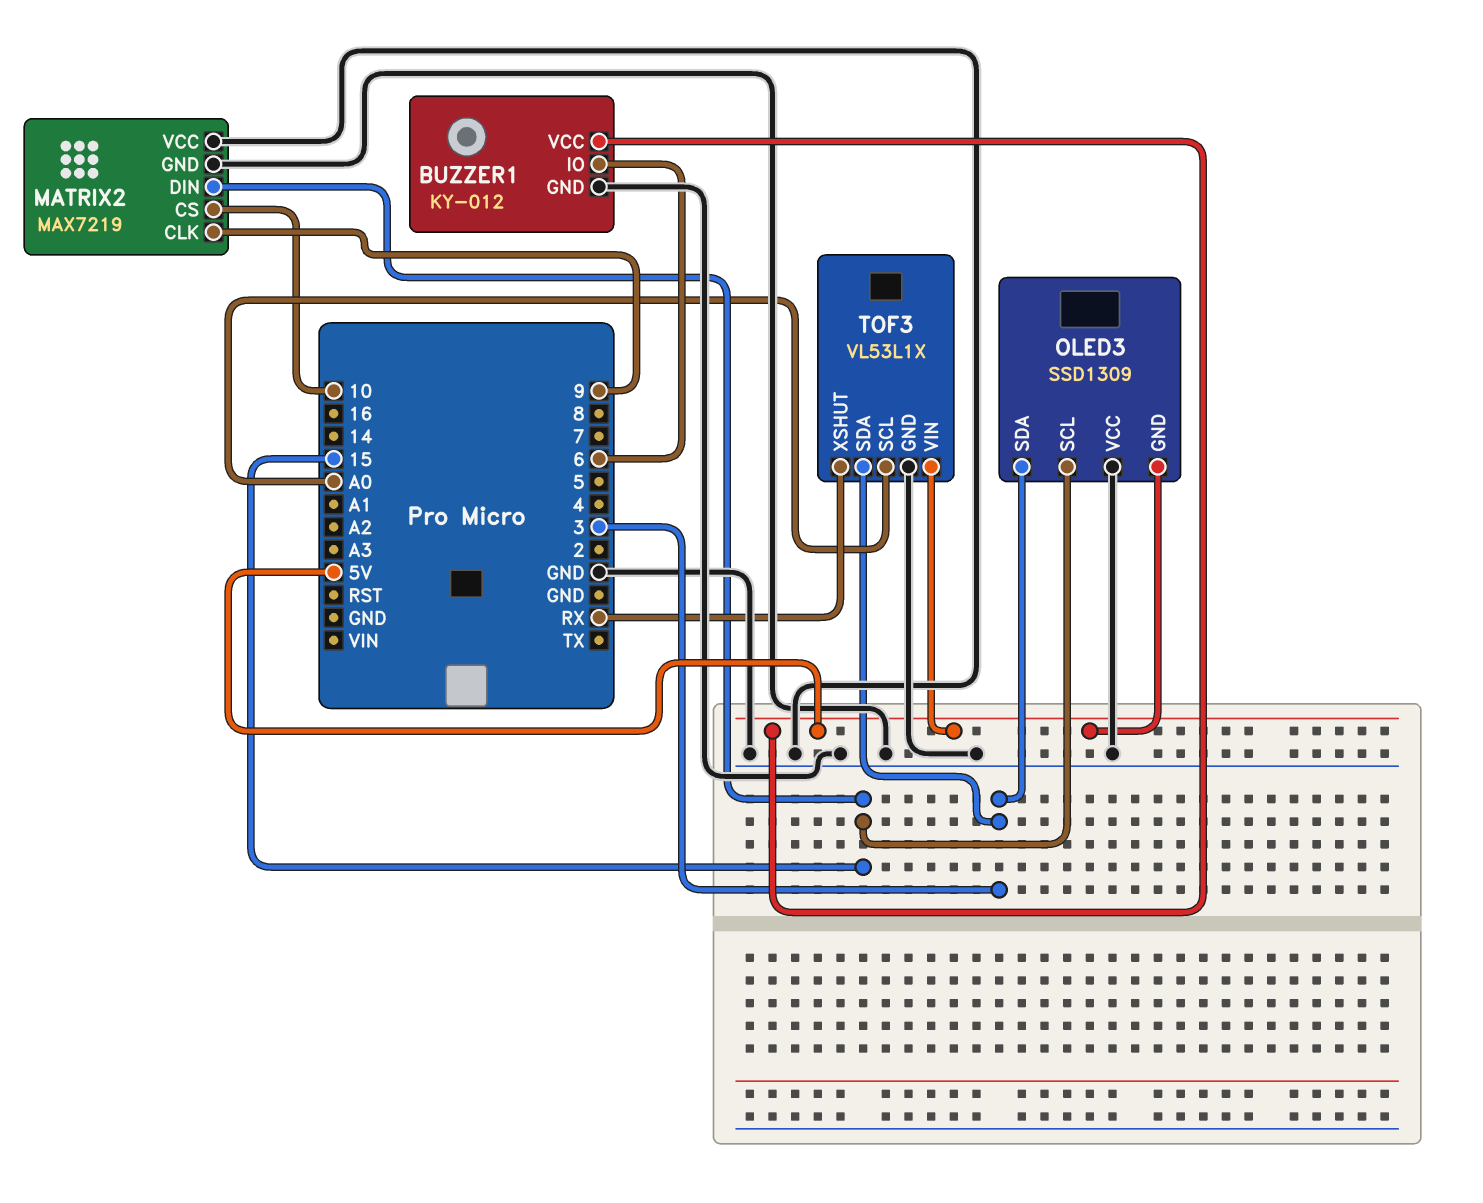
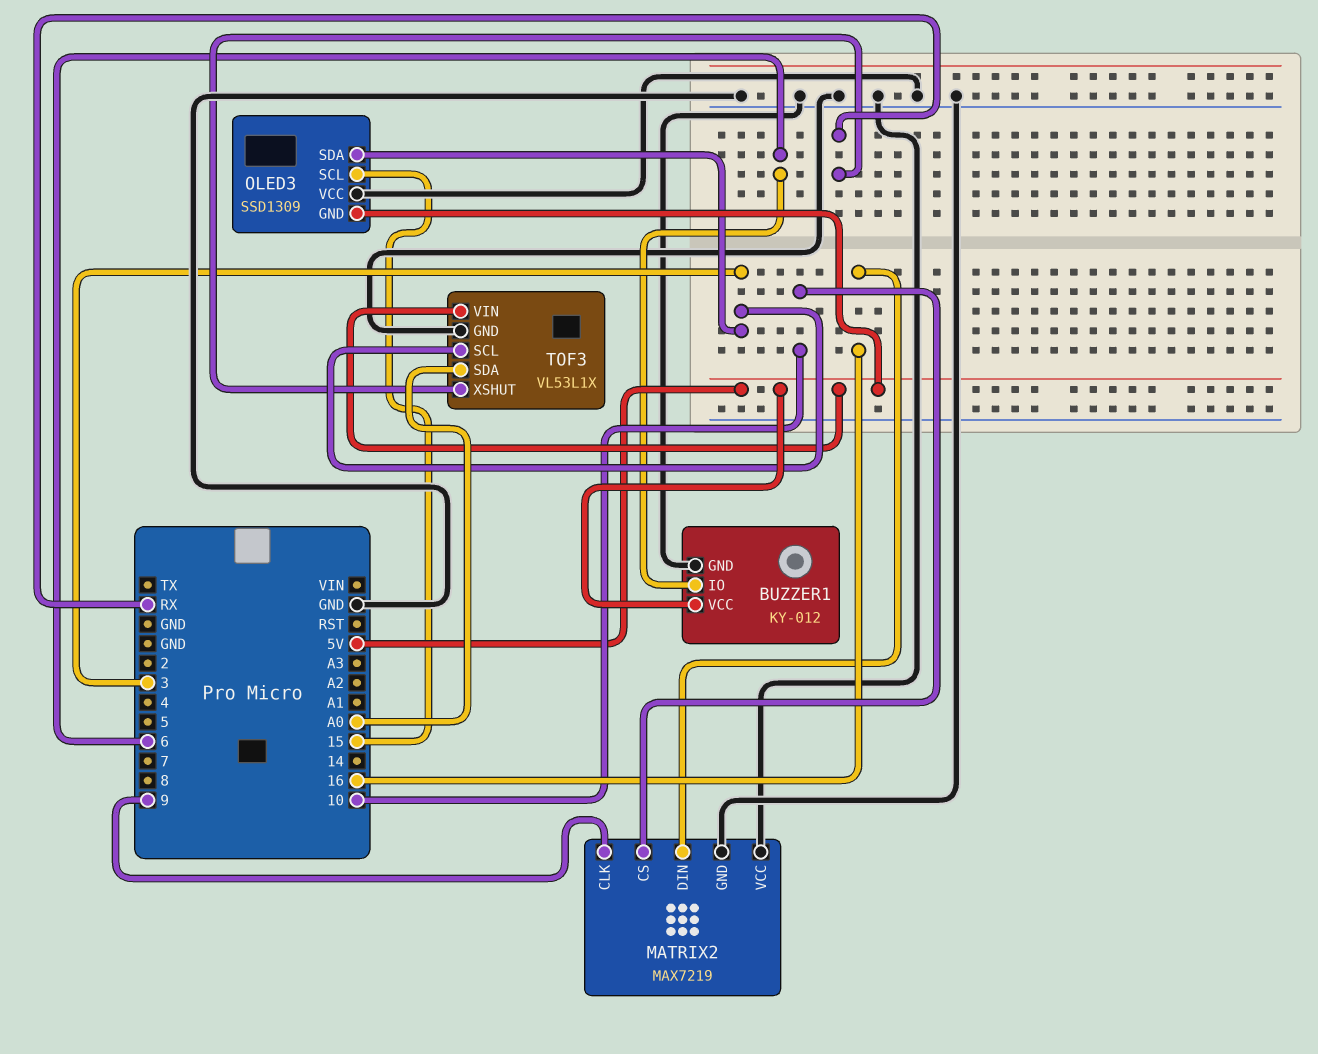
MATRIX2 pin DIN: 15 -> 16
TOF3 pin SCL: A0 -> 3
TOF3 pin SDA: 3 -> A0

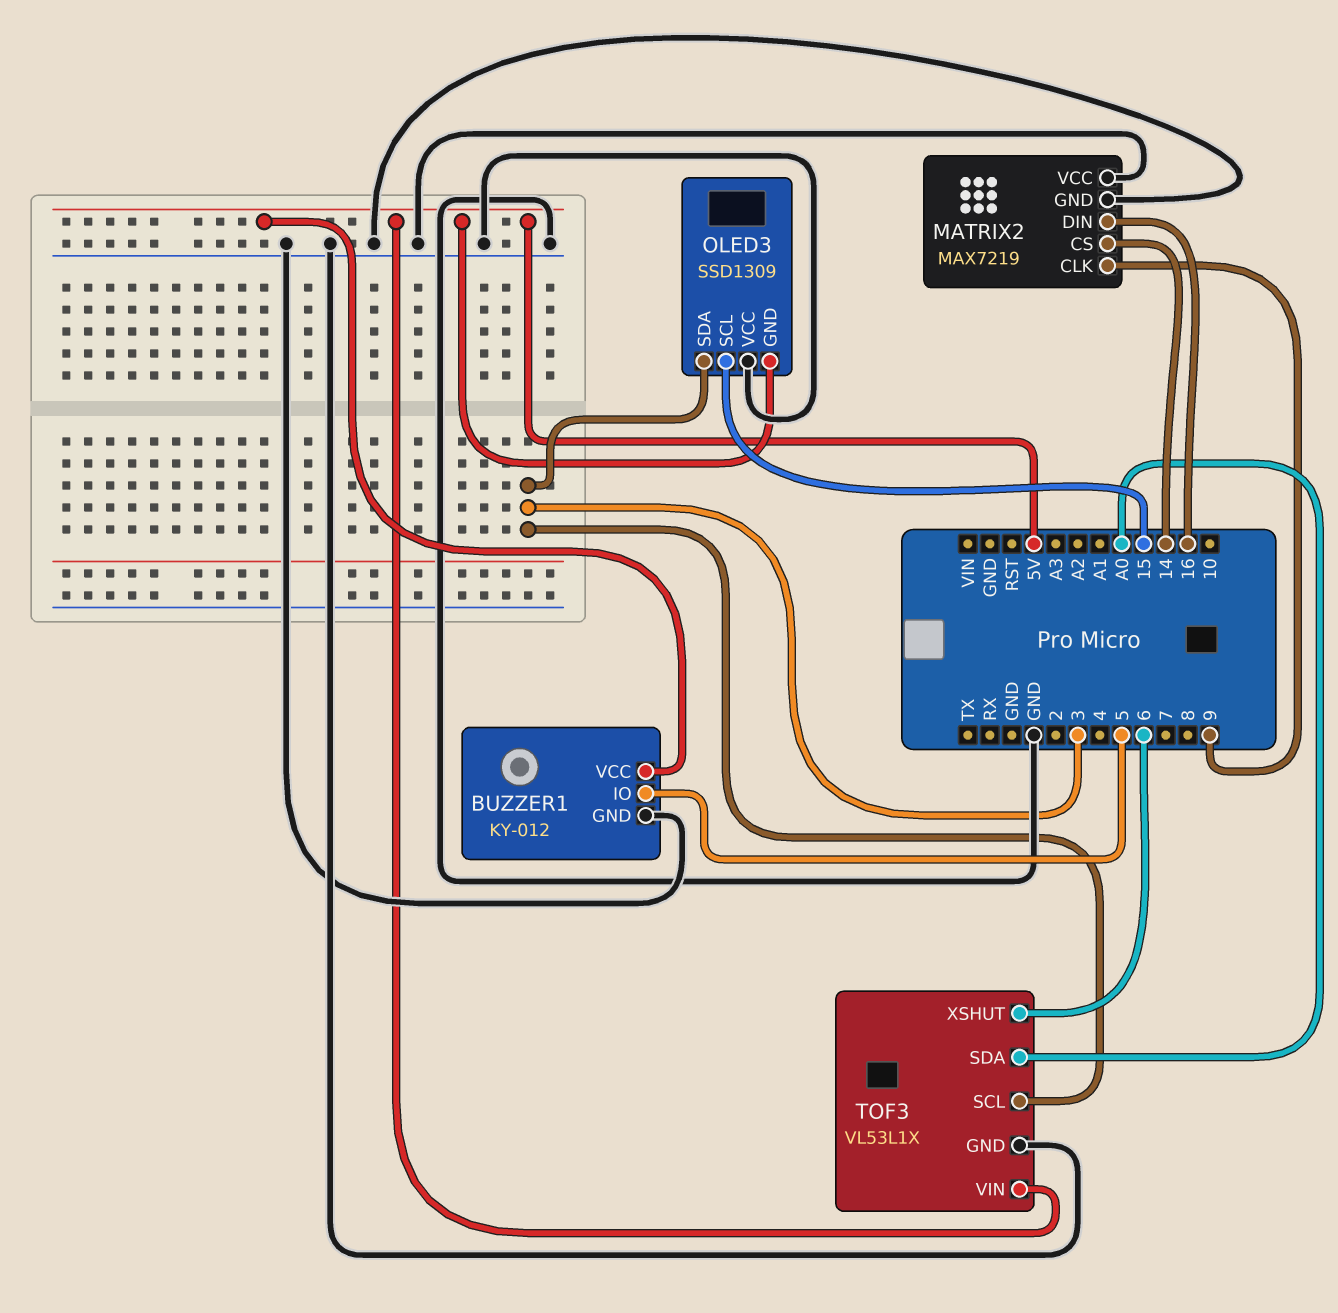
BUZZER1 pin IO: 6 -> 5
MATRIX2 pin CS: 10 -> 14
TOF3 pin XSHUT: RX -> 6

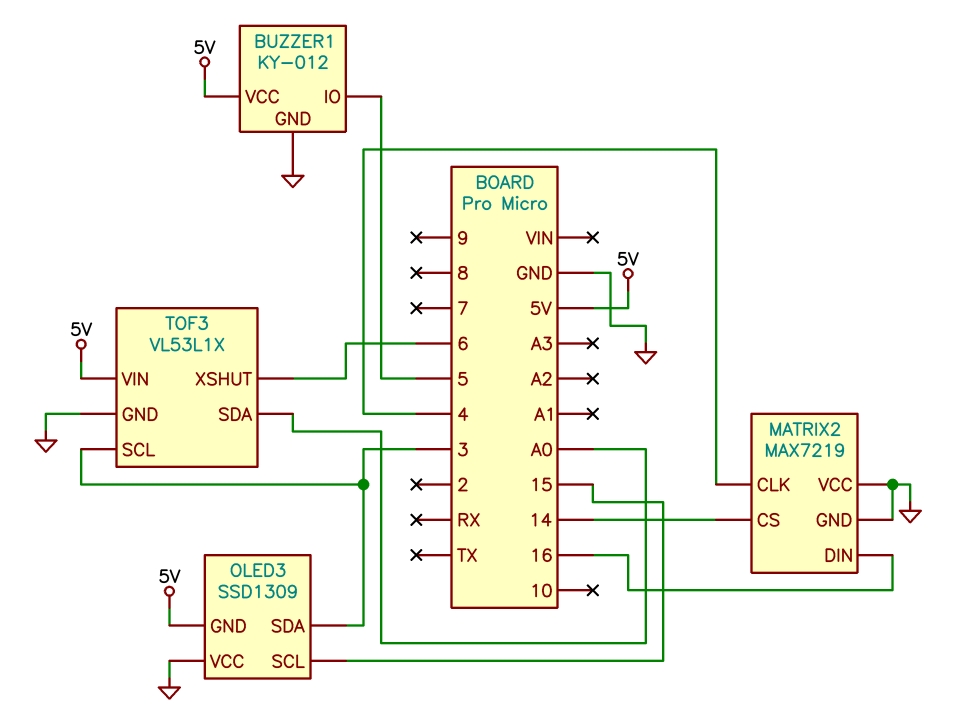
MATRIX2 pin CLK: 9 -> 4

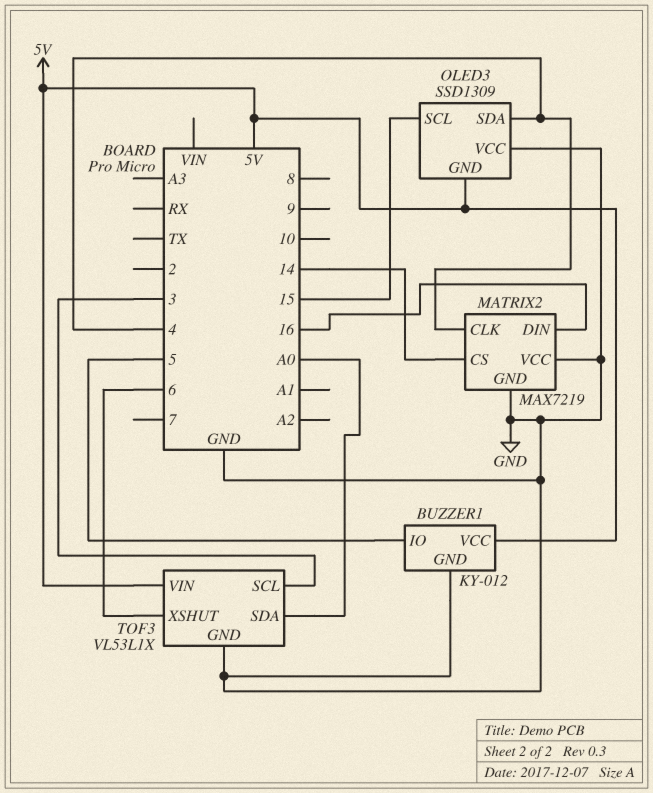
OLED3 pin SDA: 3 -> 4

